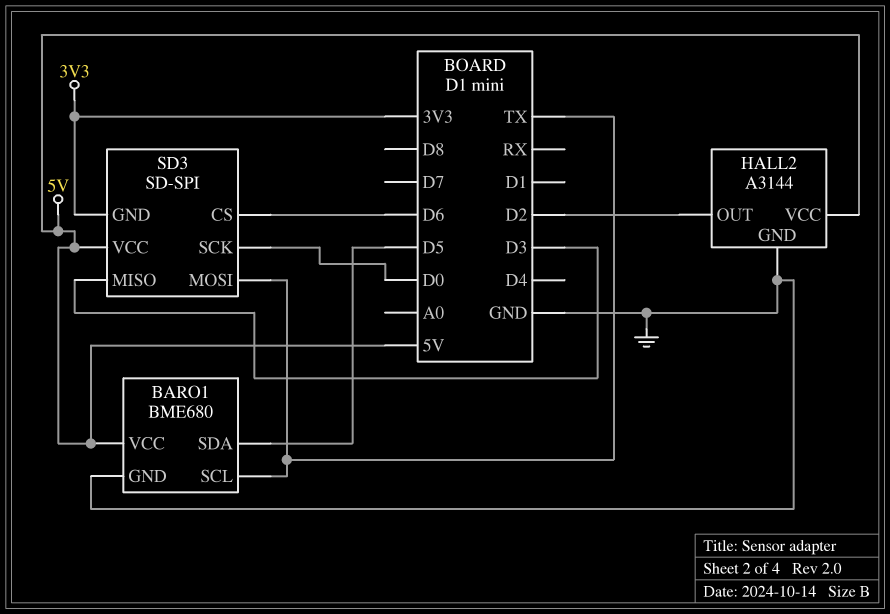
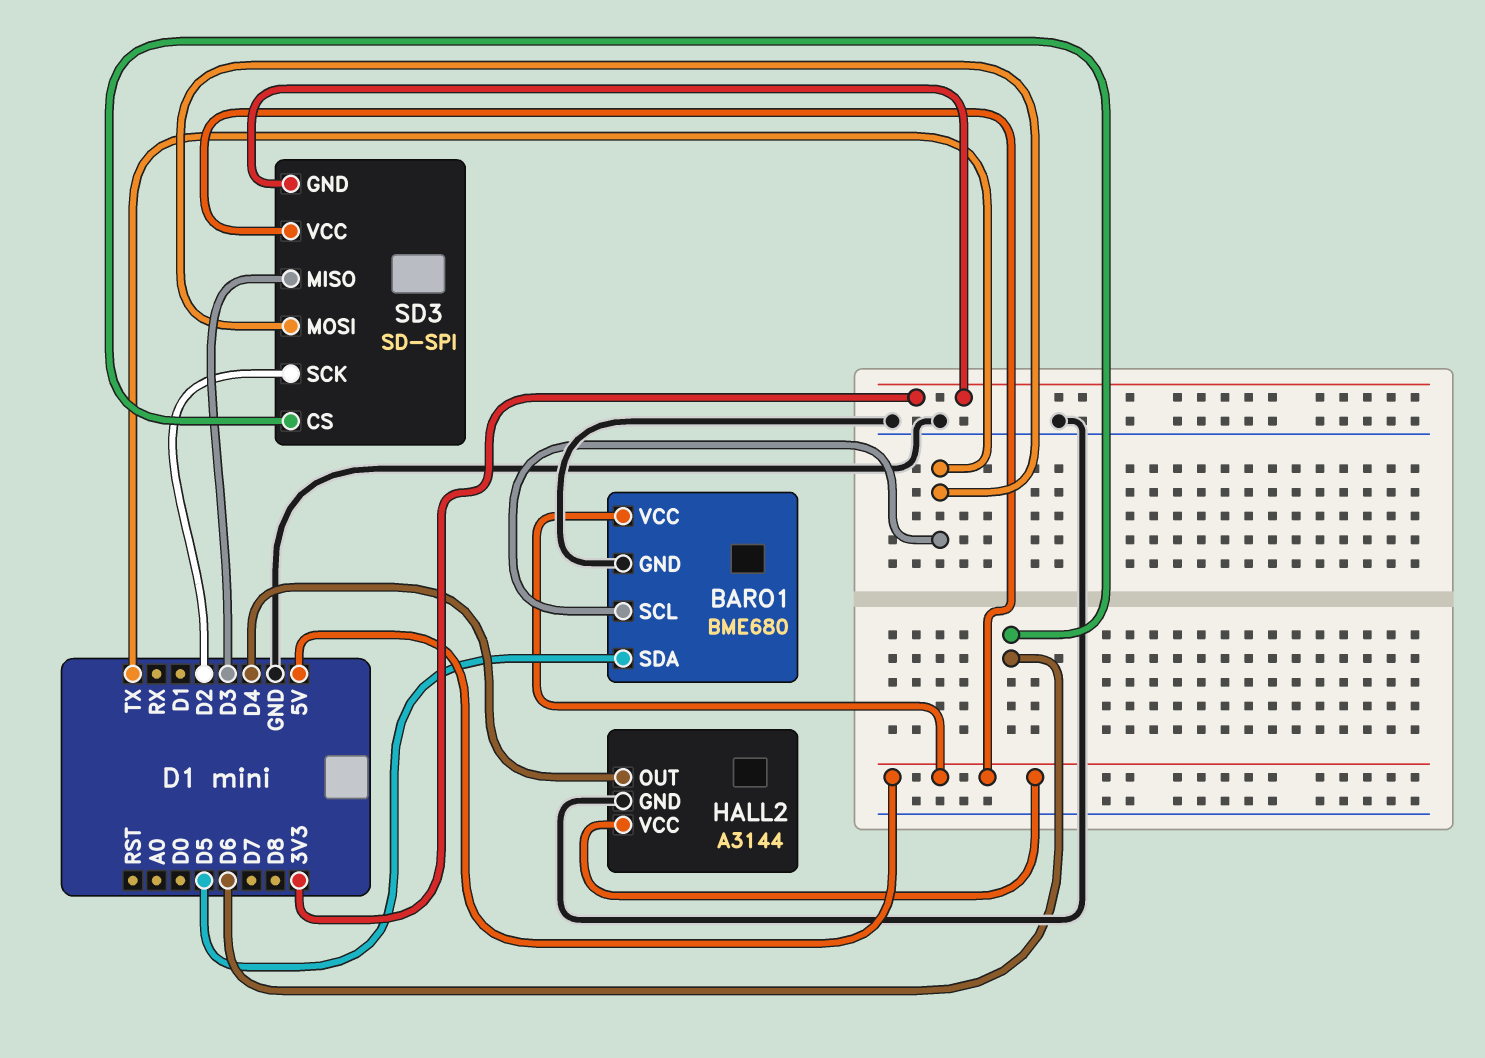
HALL2 pin OUT: D2 -> D4
SD3 pin SCK: D0 -> D2

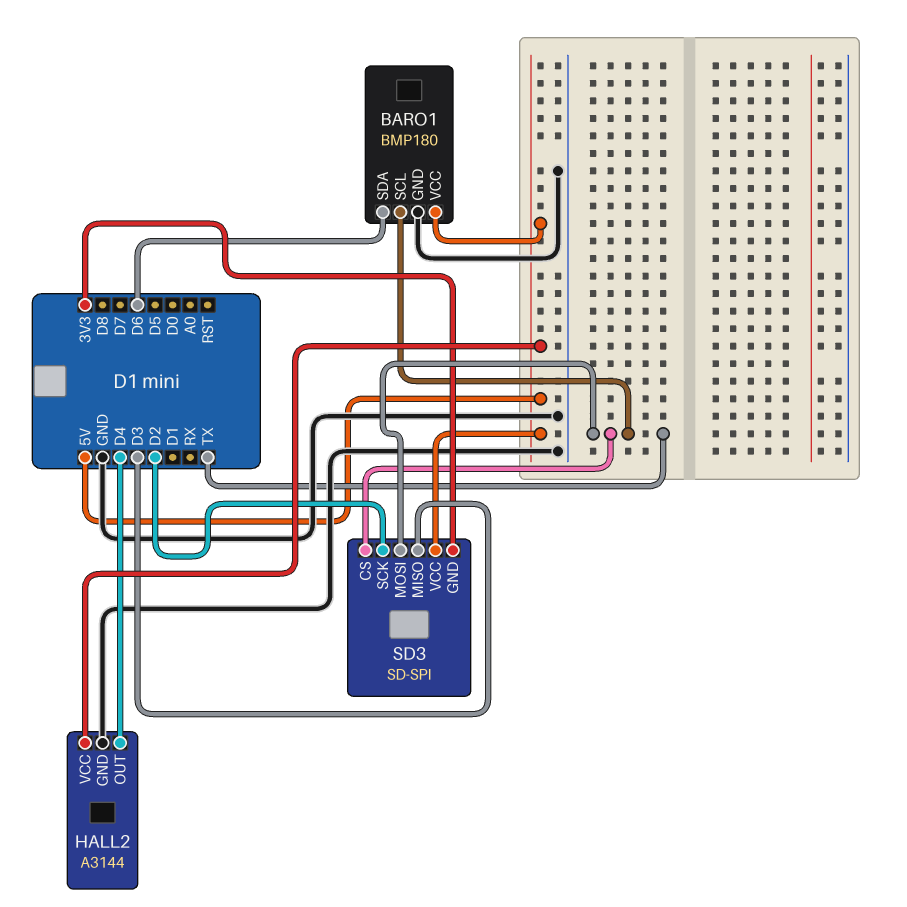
BARO1: BME680 -> BMP180
BARO1 pin SDA: D5 -> D6
SD3 pin CS: D6 -> TX

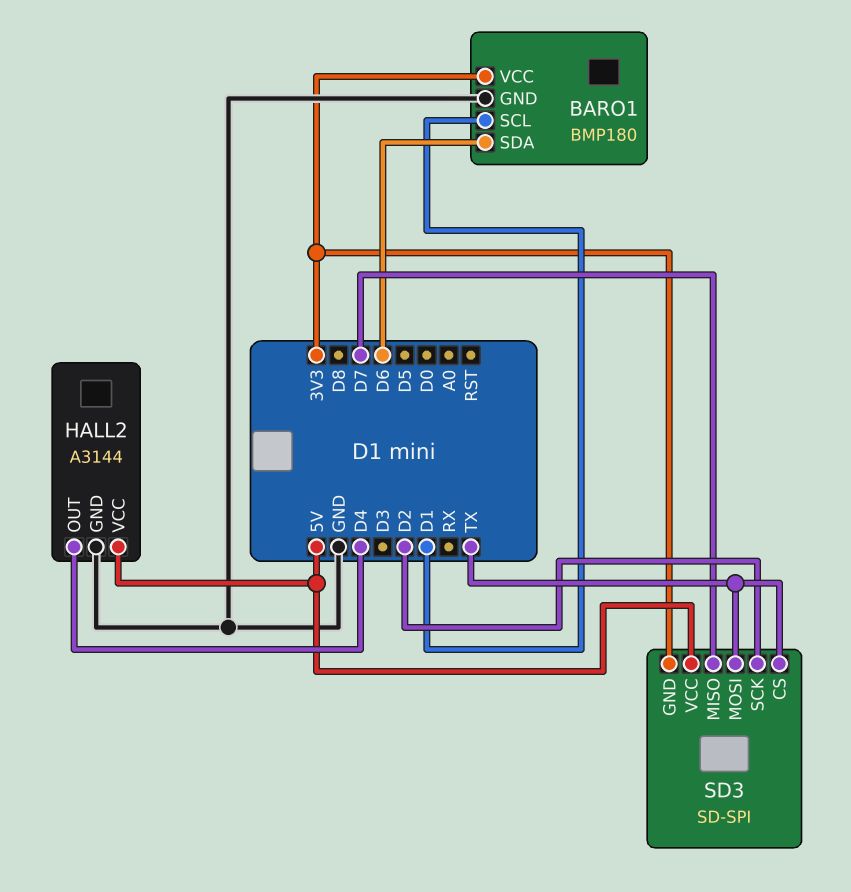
BARO1 pin SCL: TX -> D1
BARO1 pin VCC: 5V -> 3V3
SD3 pin MISO: D3 -> D7

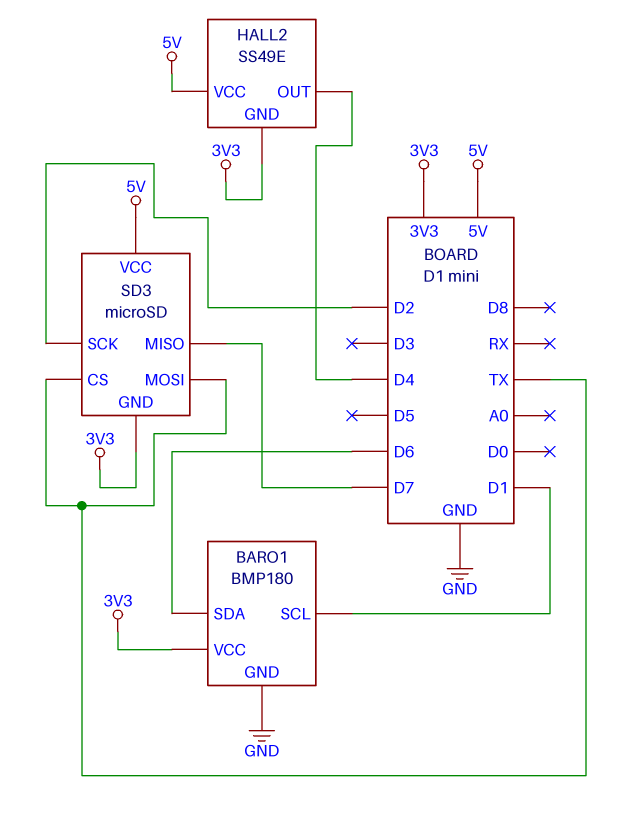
HALL2: A3144 -> SS49E
HALL2 pin GND: GND -> 3V3
SD3: SD-SPI -> microSD

